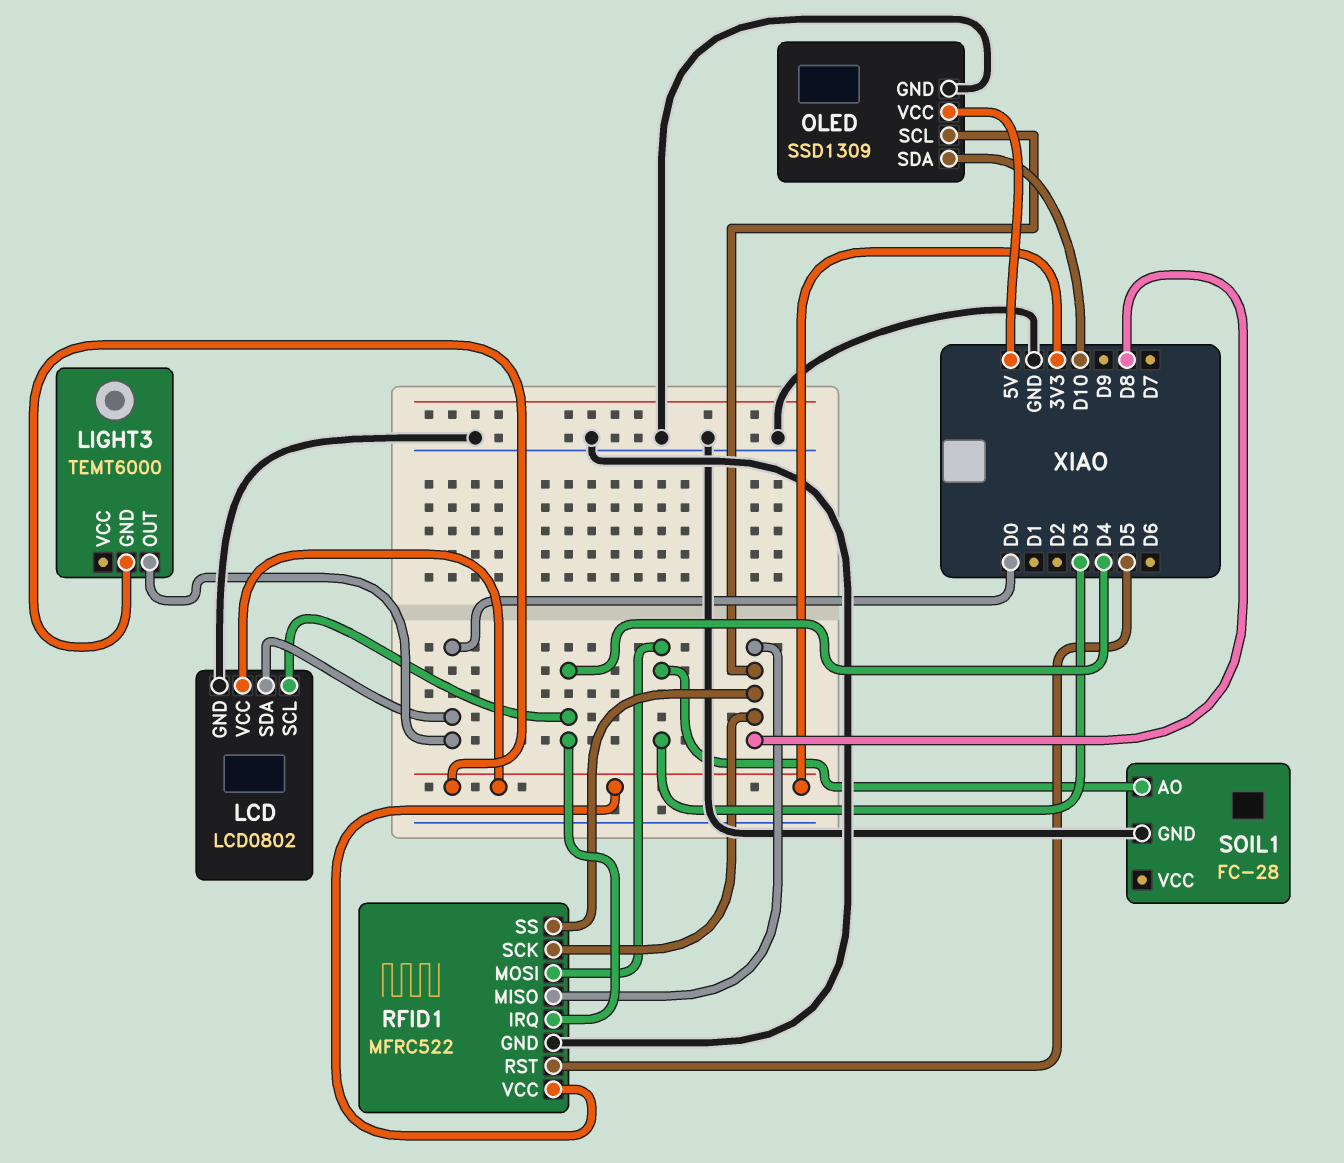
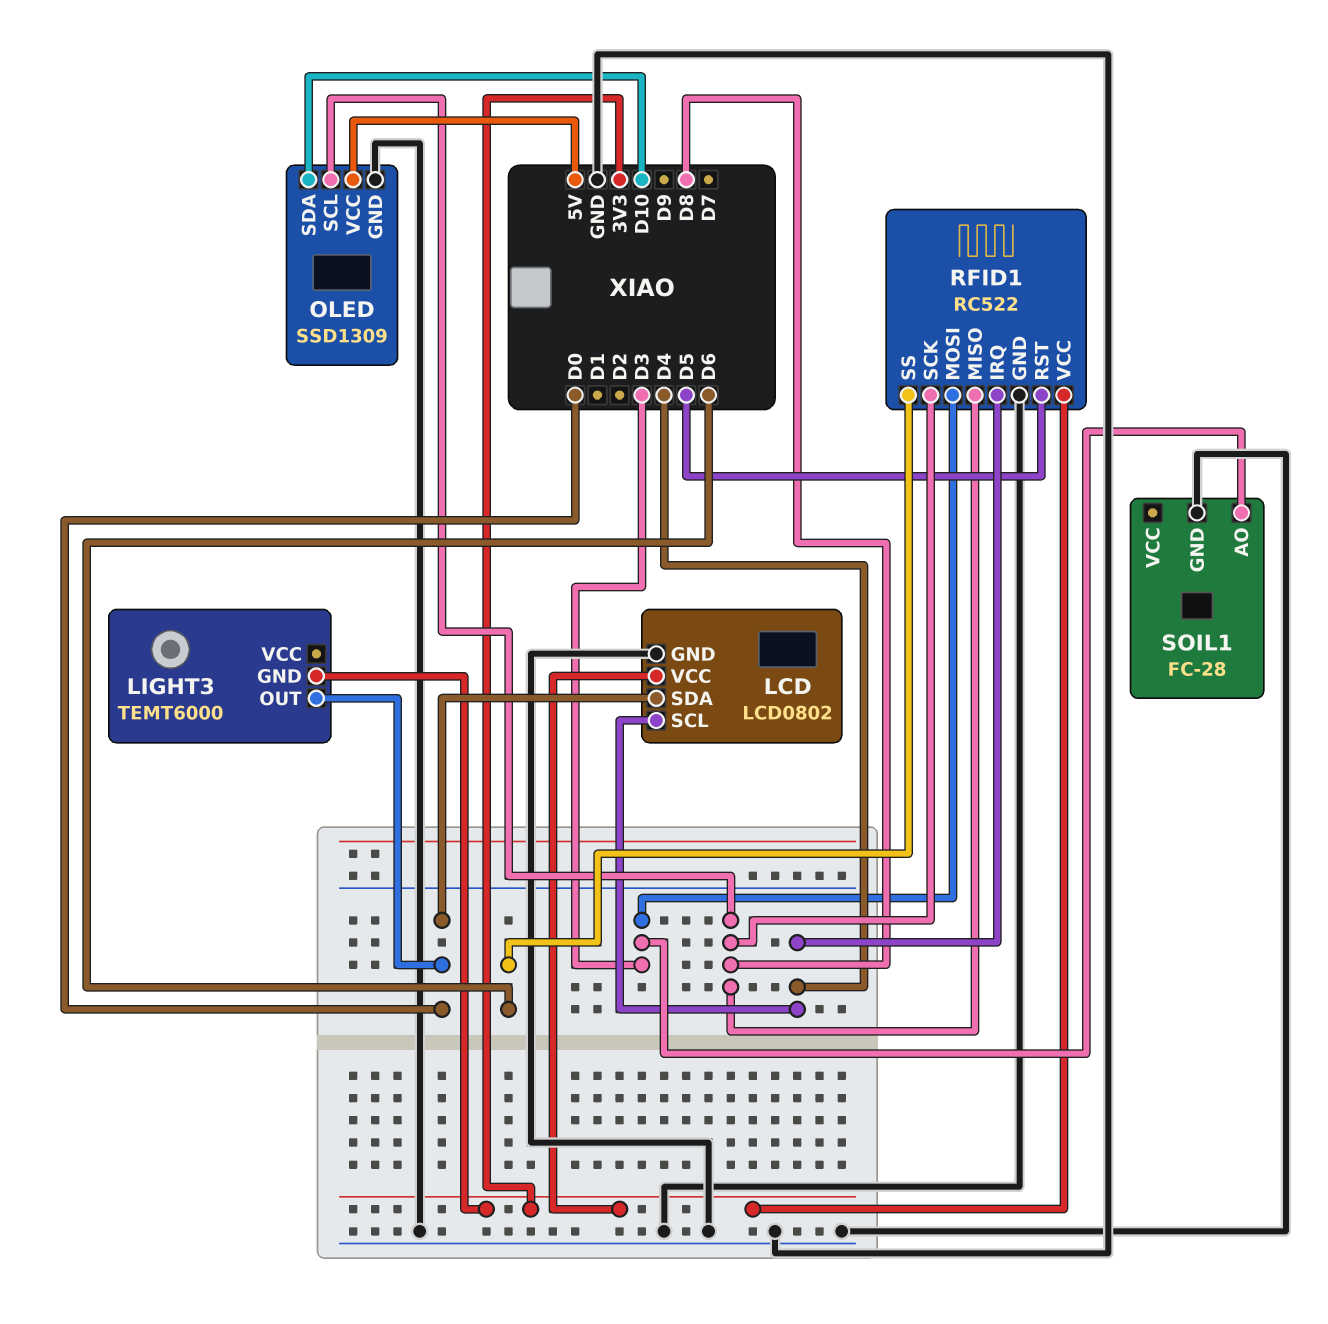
RFID1: MFRC522 -> RC522
RFID1 pin SS: D8 -> D6

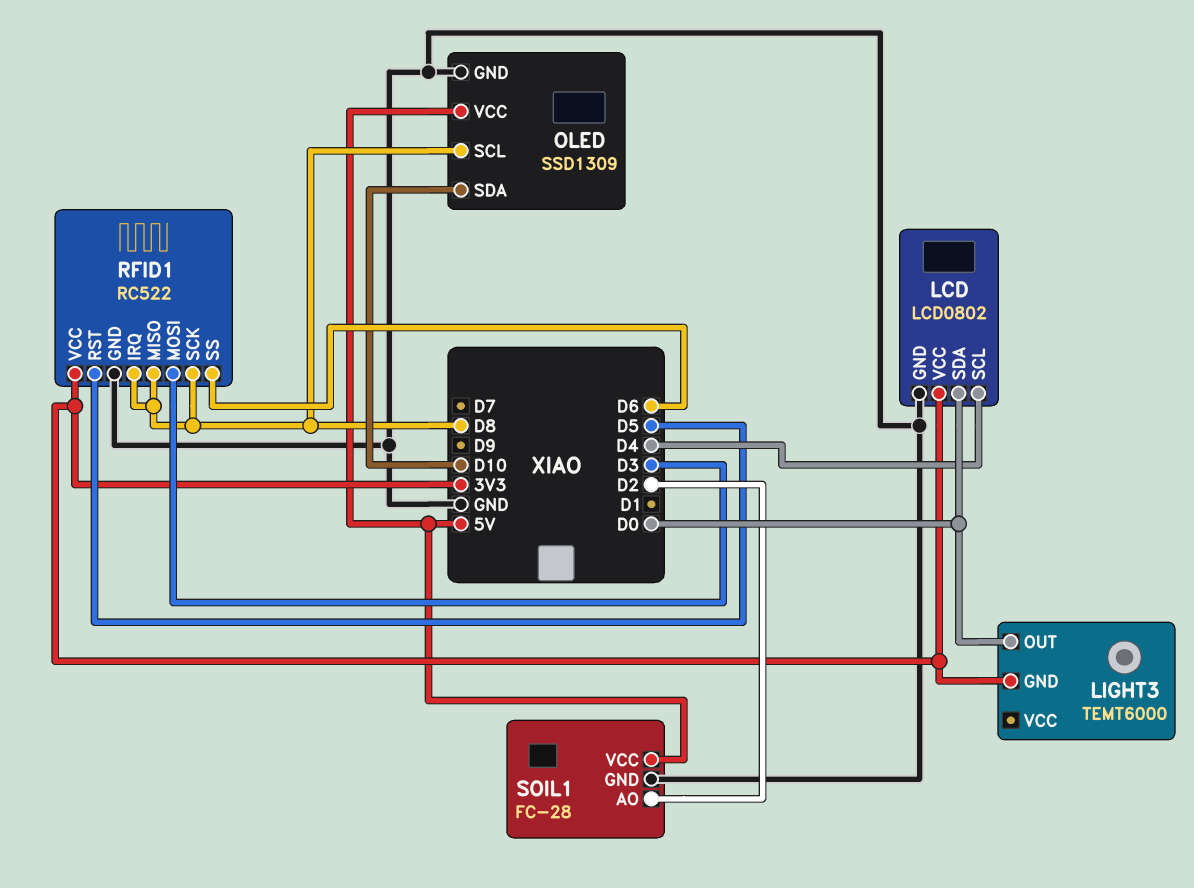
RFID1 pin IRQ: D4 -> D8
SOIL1 pin AO: D3 -> D2
SOIL1 pin VCC: none -> 5V

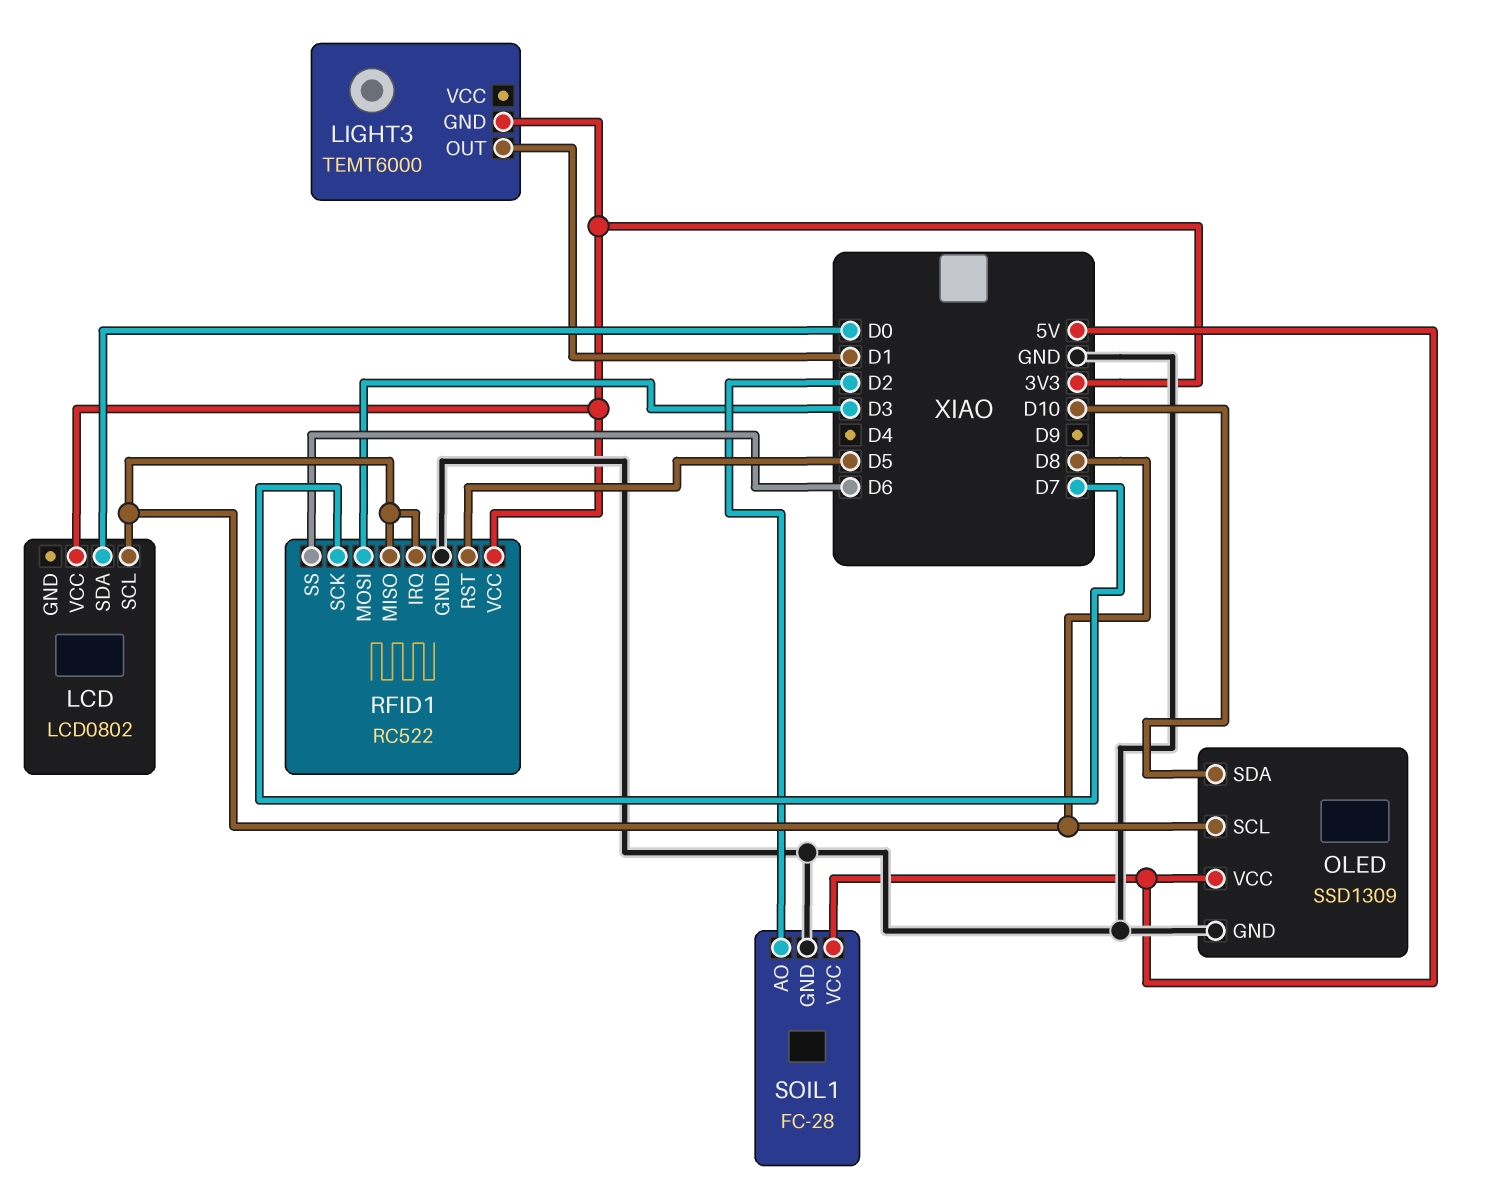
LCD pin GND: GND -> none
LCD pin SCL: D4 -> D8
LIGHT3 pin OUT: D0 -> D1
RFID1 pin SCK: D8 -> D7

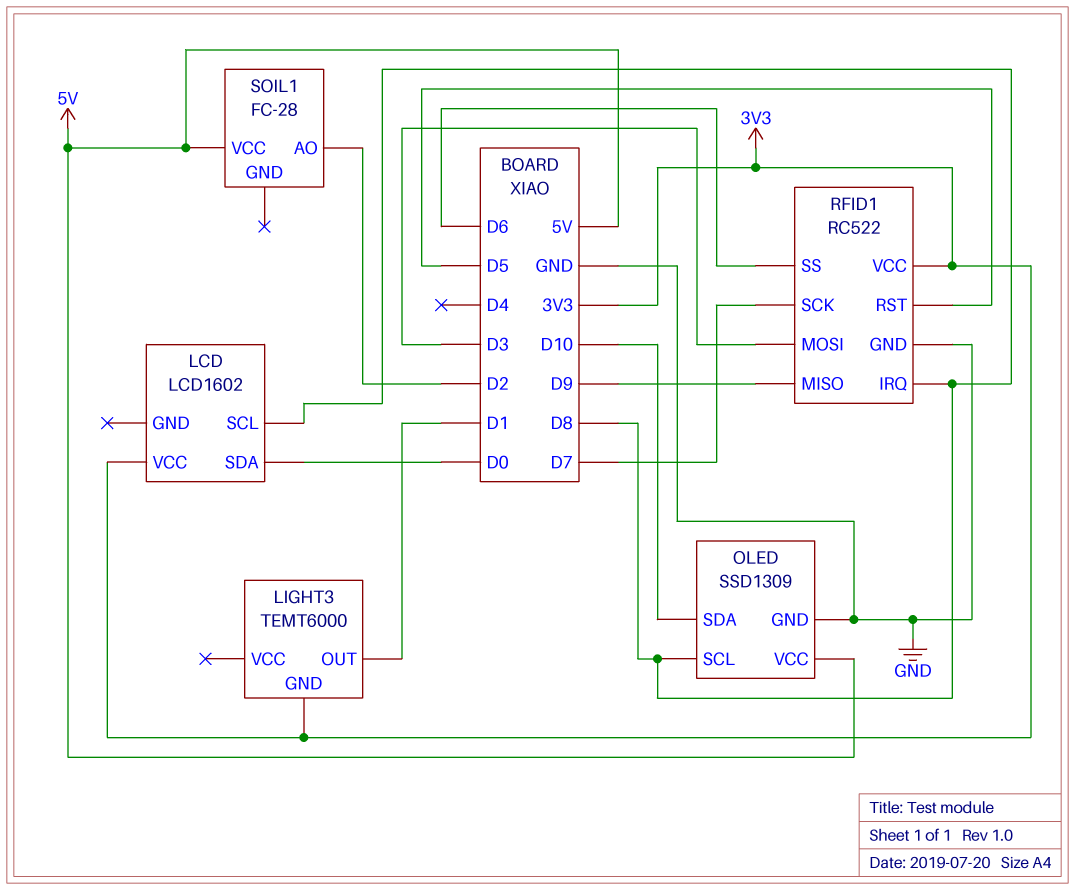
LCD: LCD0802 -> LCD1602
RFID1 pin MISO: D8 -> D9
SOIL1 pin GND: GND -> none

